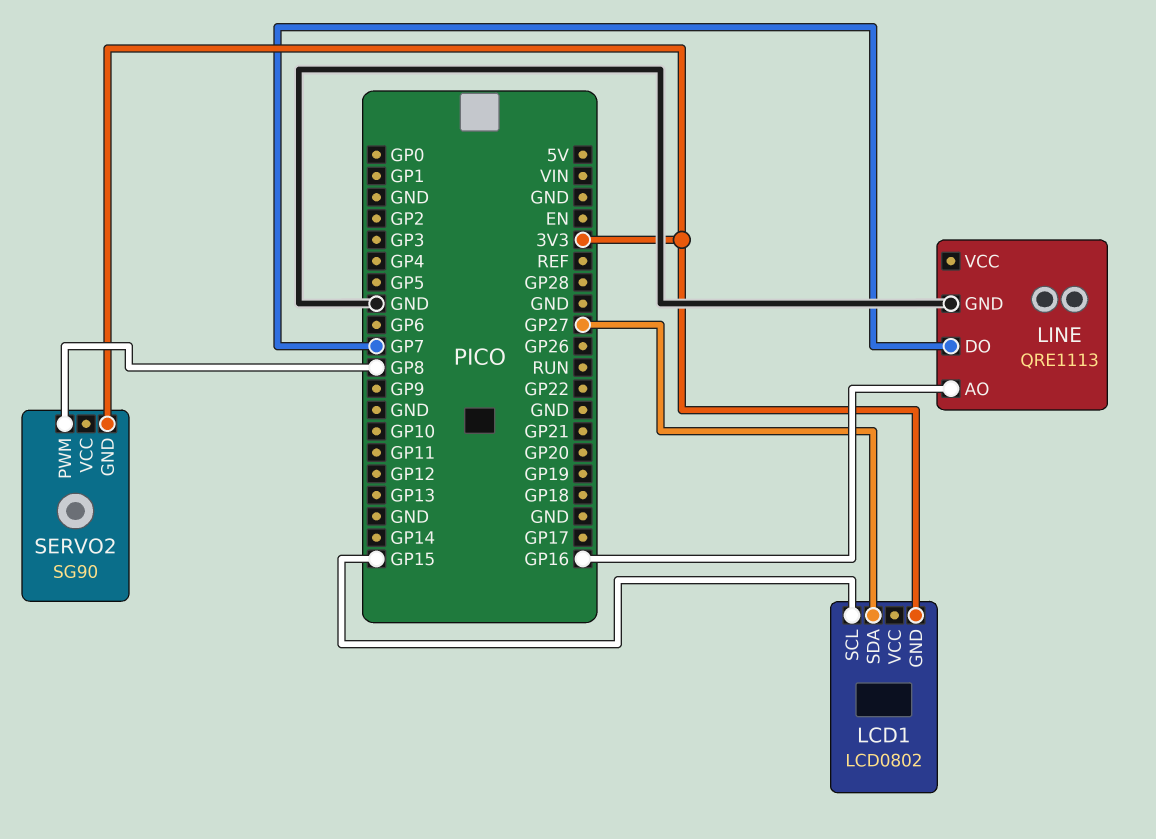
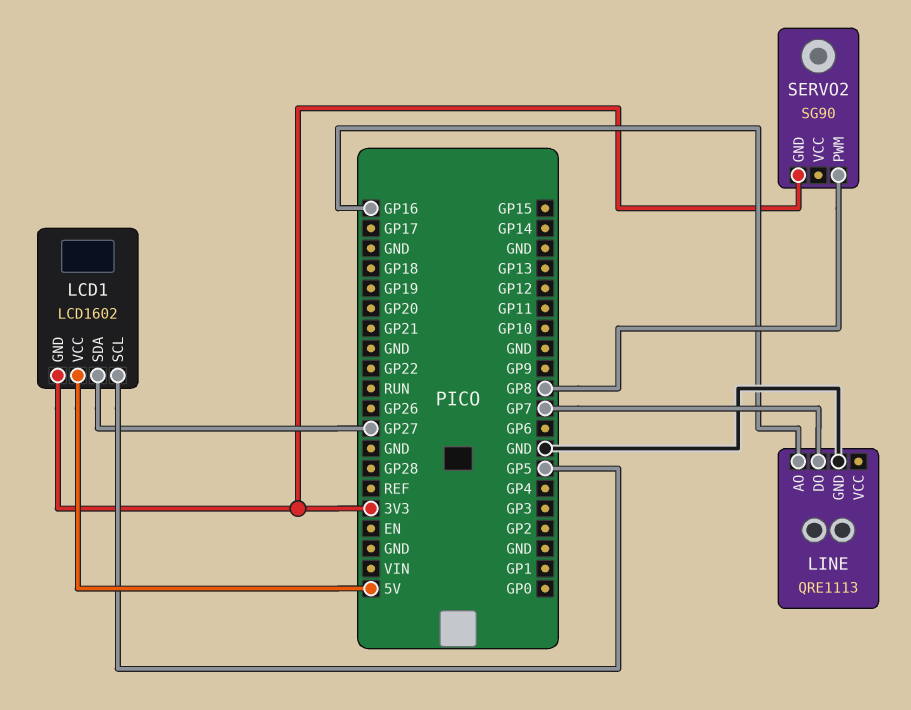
LCD1: LCD0802 -> LCD1602
LCD1 pin SCL: GP15 -> GP5
LCD1 pin VCC: none -> 5V

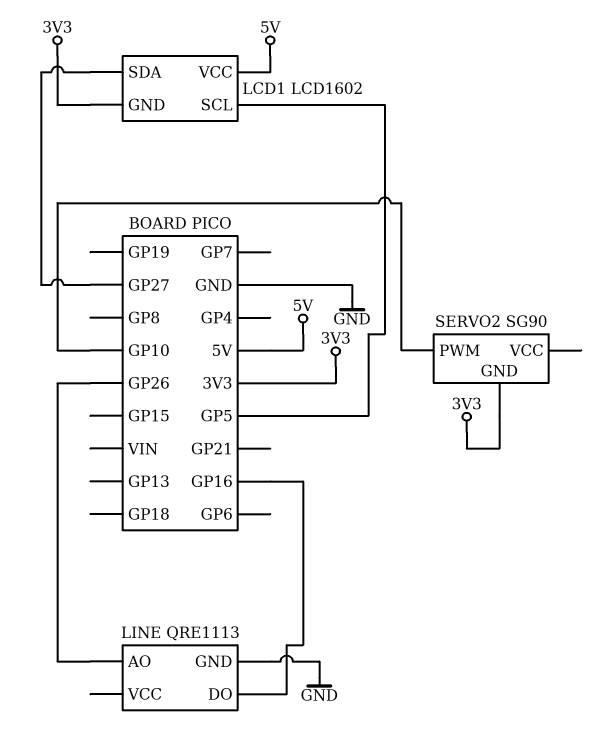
LINE pin AO: GP16 -> GP26
LINE pin DO: GP7 -> GP16
SERVO2 pin PWM: GP8 -> GP10

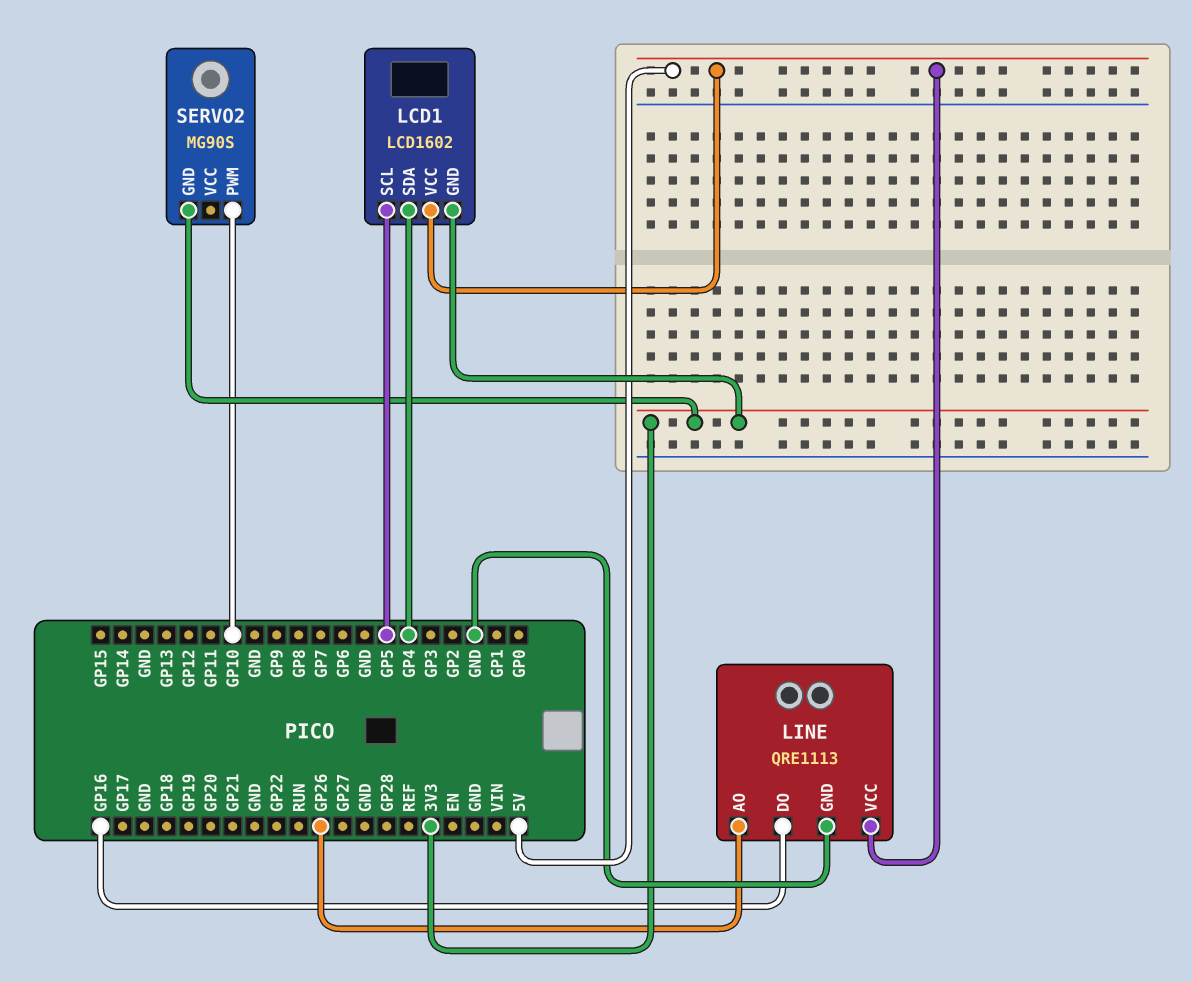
LCD1 pin SDA: GP27 -> GP4
LINE pin VCC: none -> 5V
SERVO2: SG90 -> MG90S

